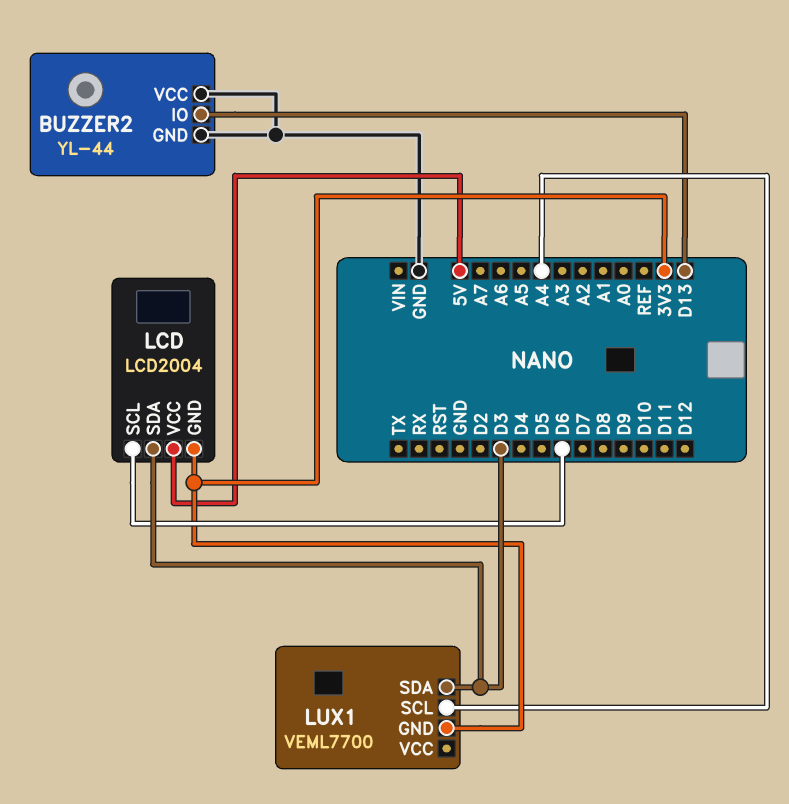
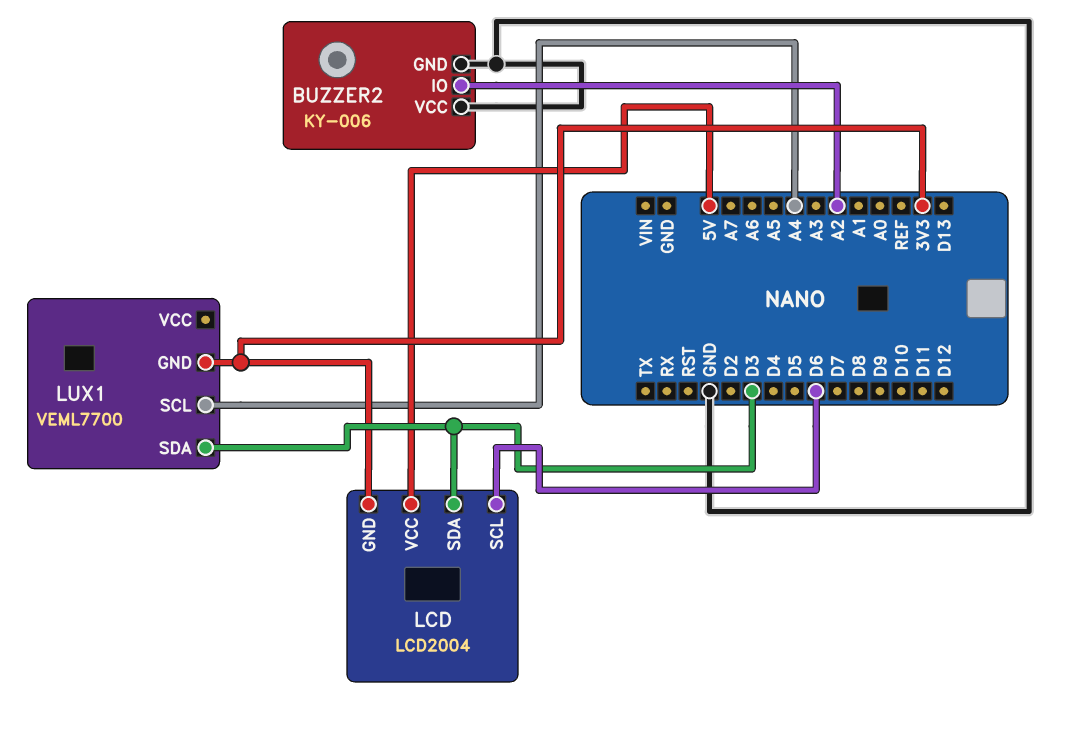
BUZZER2: YL-44 -> KY-006
BUZZER2 pin IO: D13 -> A2

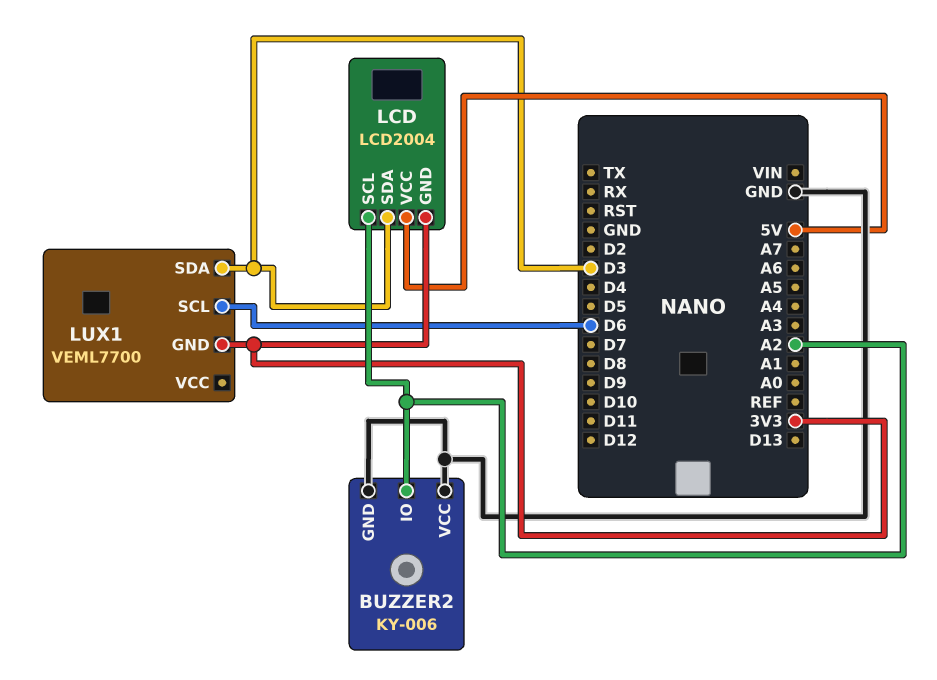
LCD pin SCL: D6 -> A2
LUX1 pin SCL: A4 -> D6

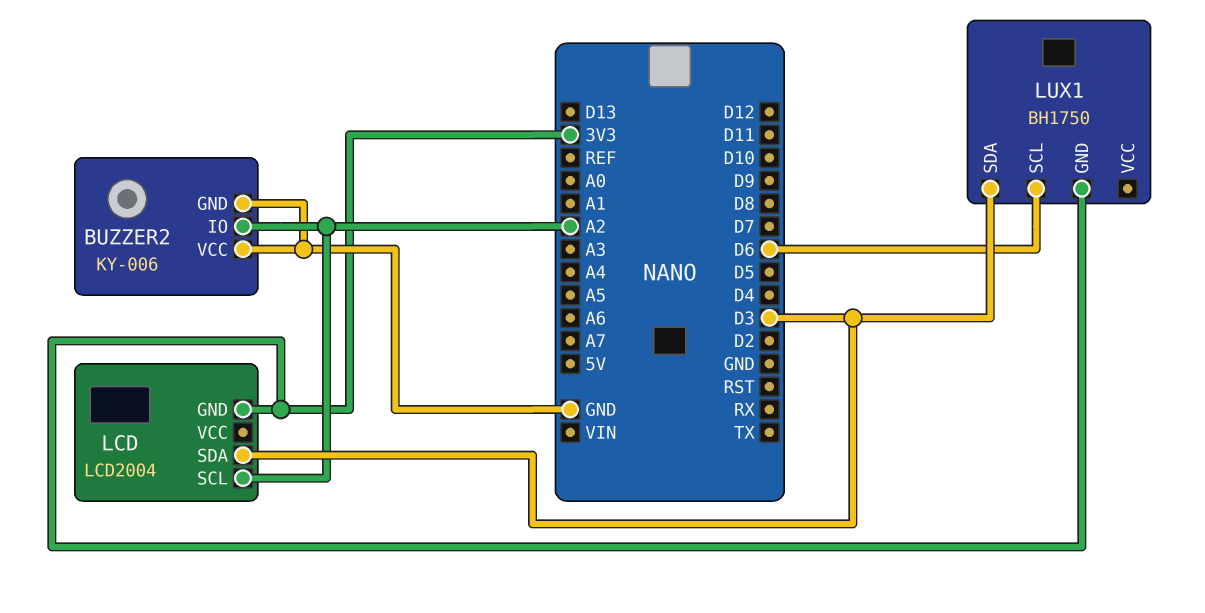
LCD pin VCC: 5V -> none
LUX1: VEML7700 -> BH1750

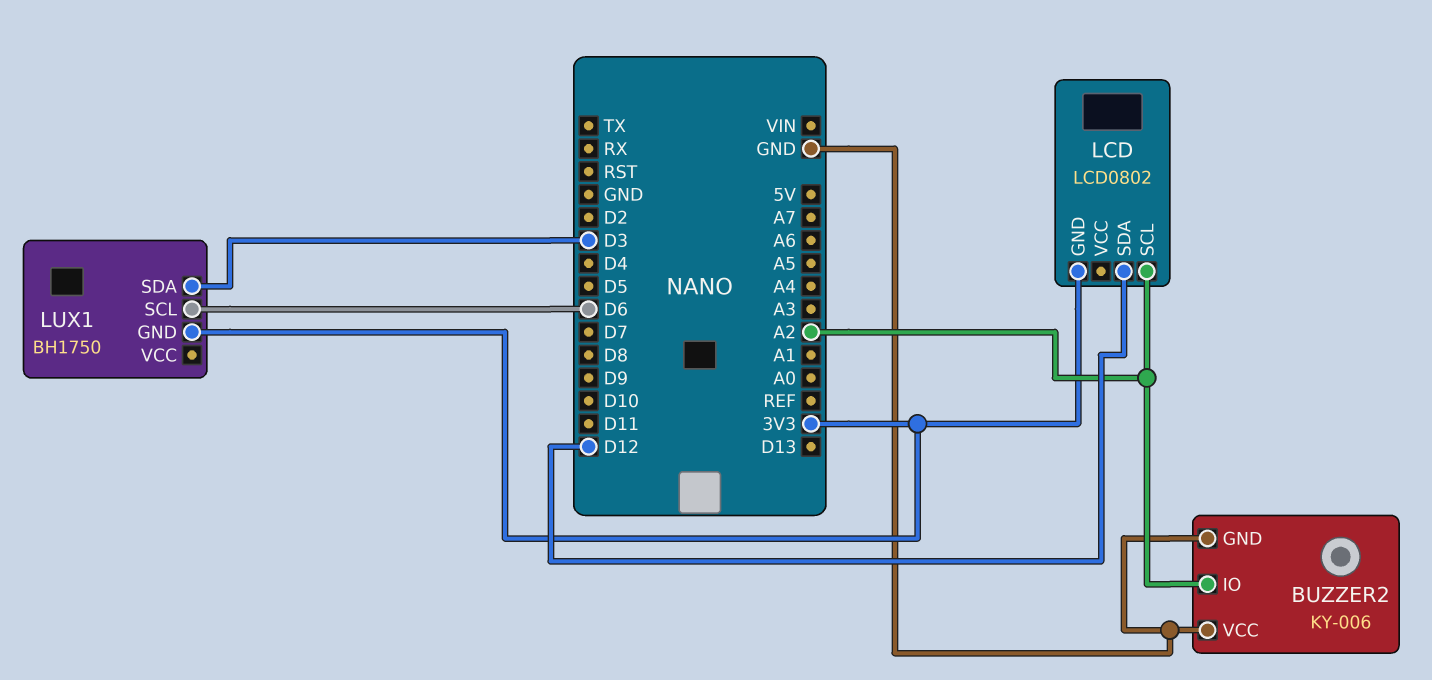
LCD: LCD2004 -> LCD0802
LCD pin SDA: D3 -> D12

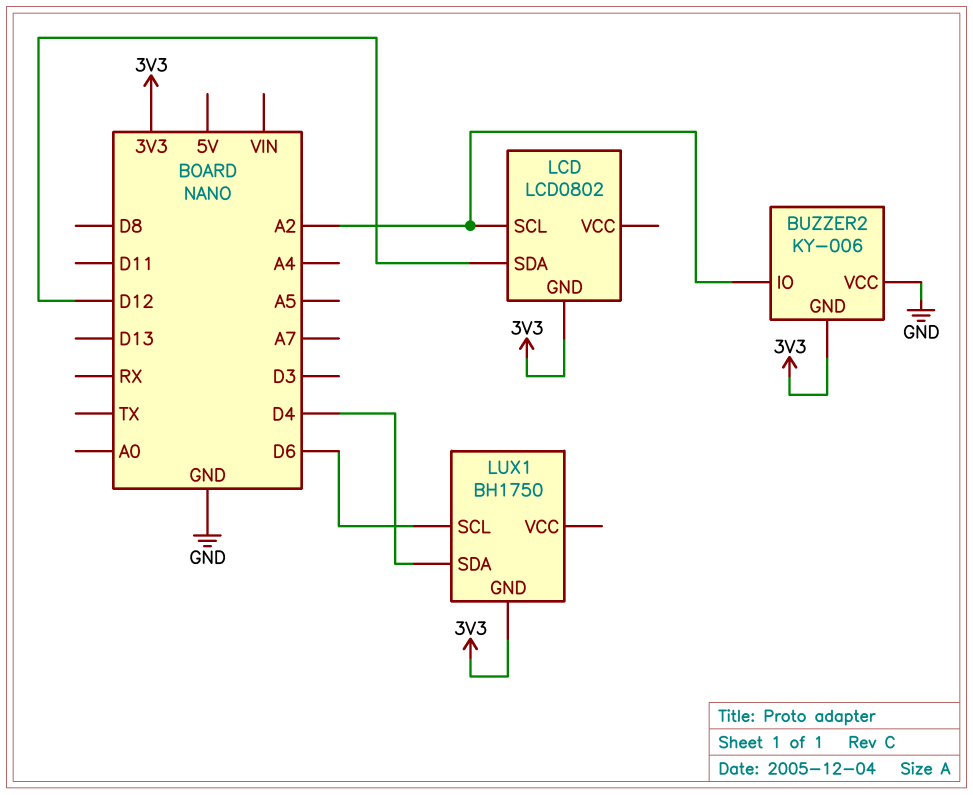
BUZZER2 pin GND: GND -> 3V3
LUX1 pin SDA: D3 -> D4

